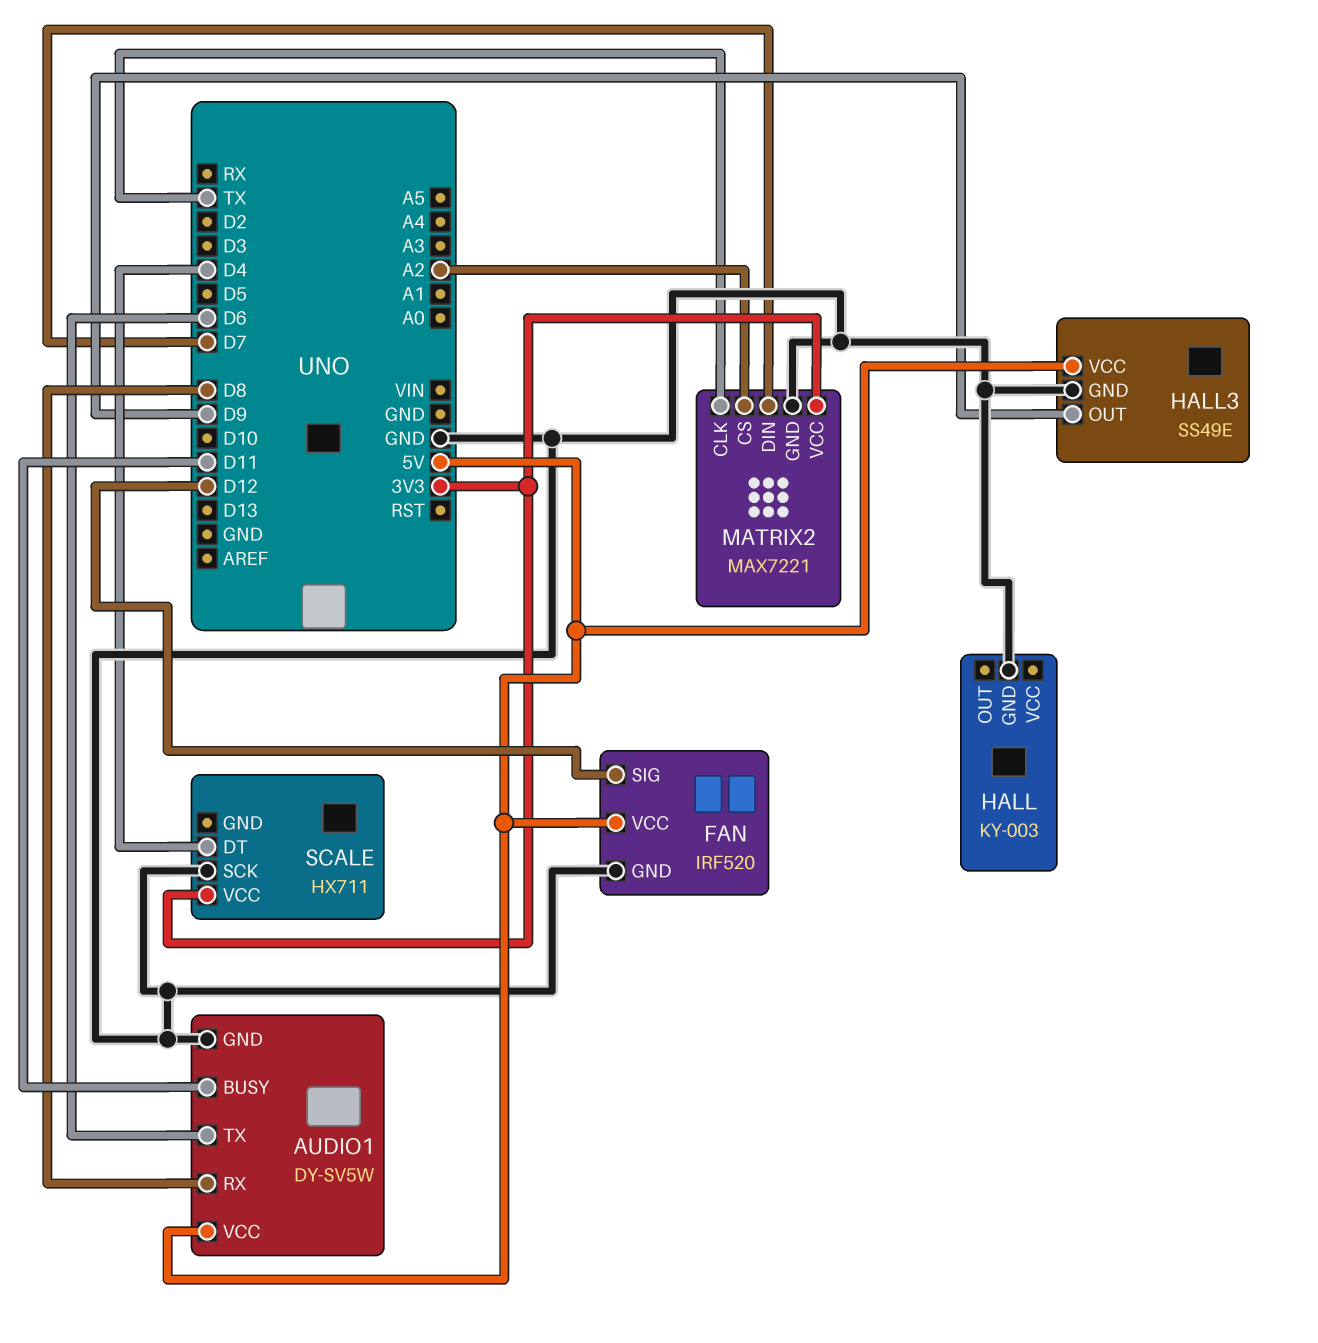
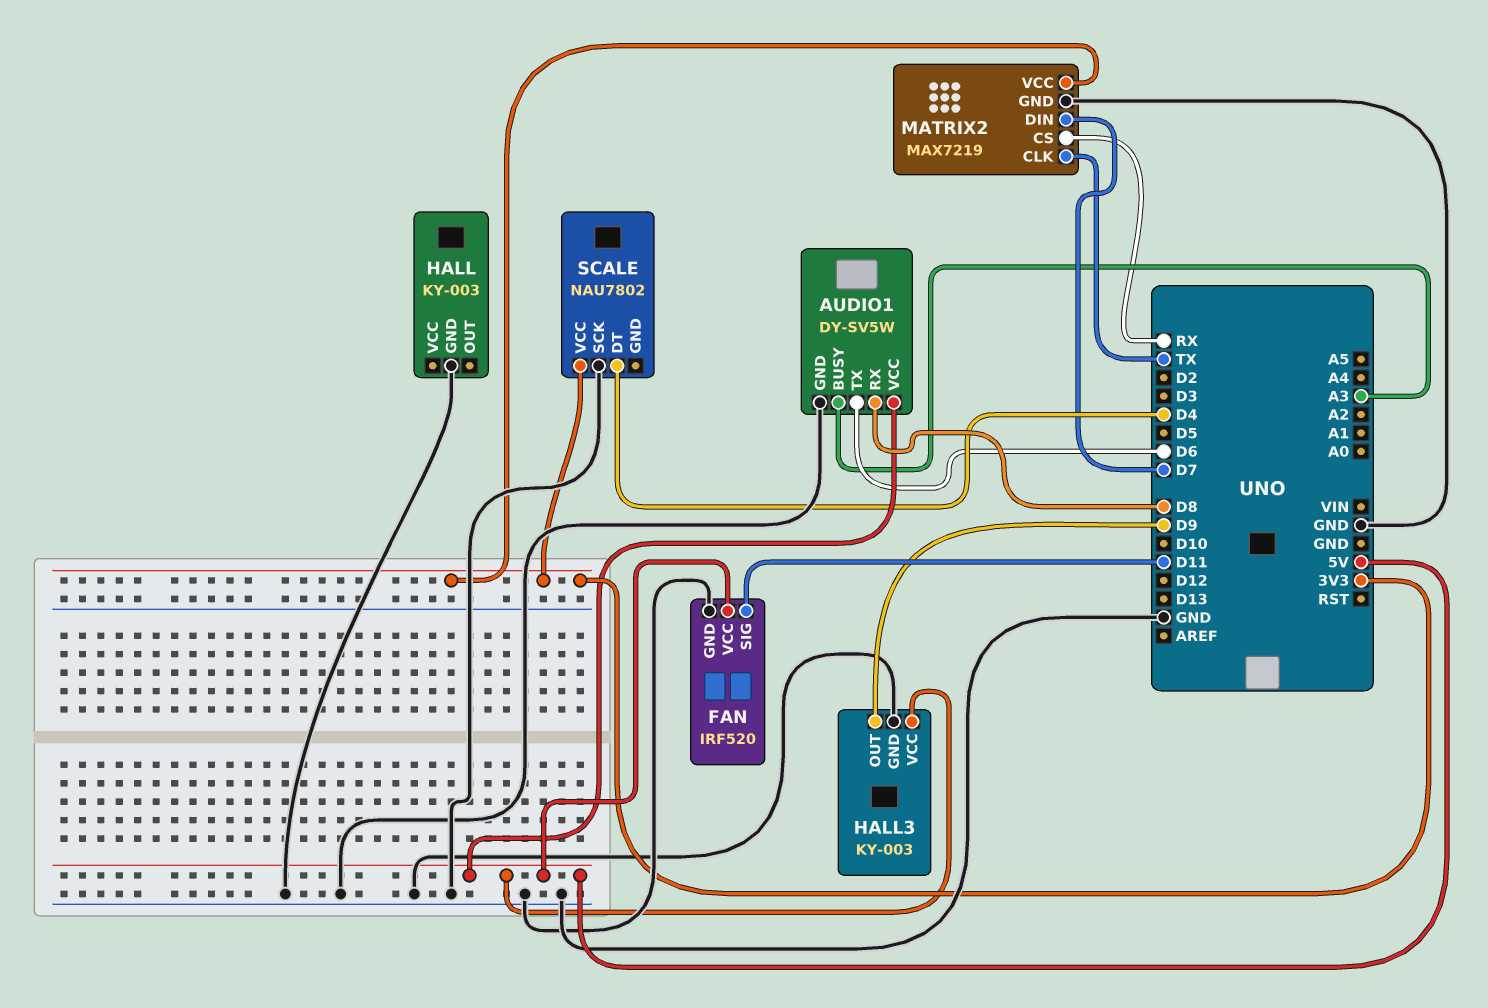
AUDIO1 pin BUSY: D11 -> A3
FAN pin SIG: D12 -> D11
HALL3: SS49E -> KY-003
MATRIX2: MAX7221 -> MAX7219
MATRIX2 pin CS: A2 -> RX
SCALE: HX711 -> NAU7802

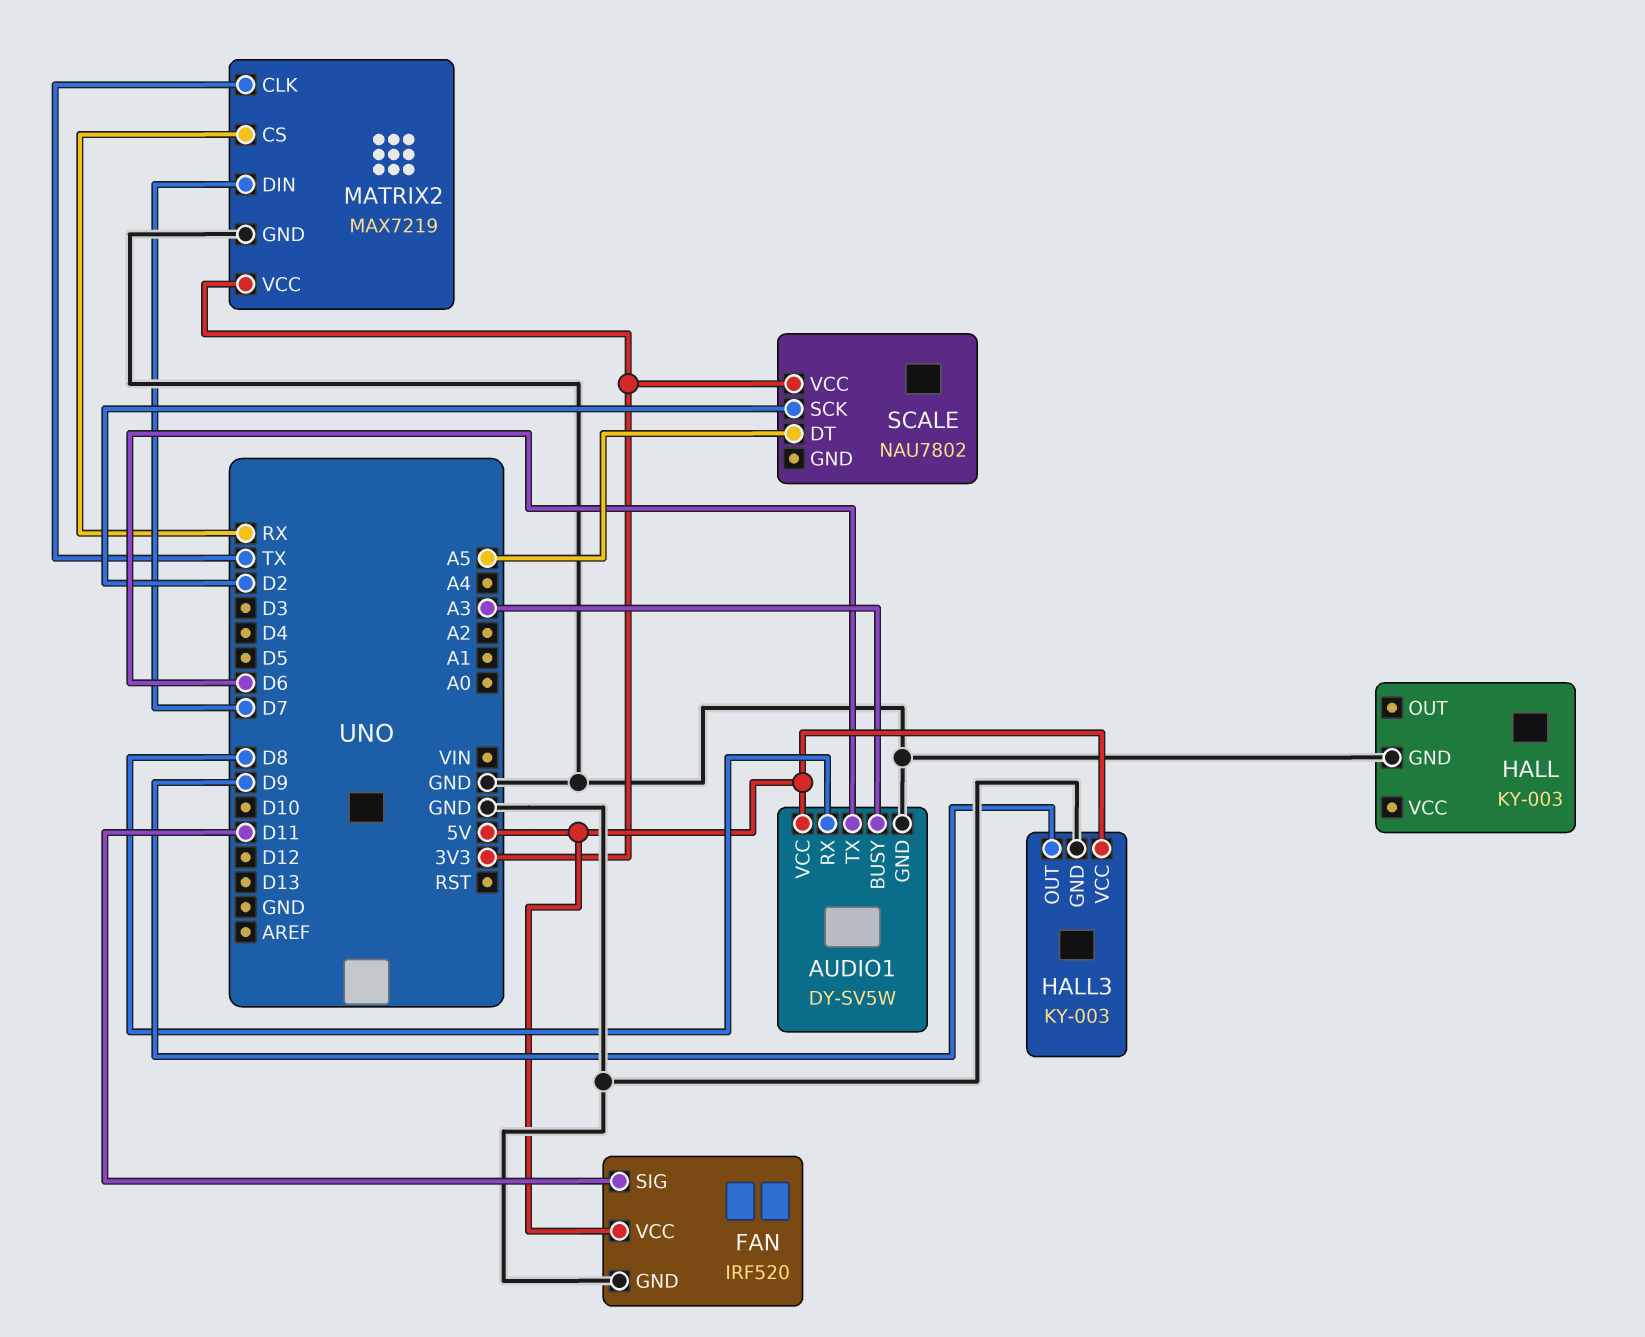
SCALE pin DT: D4 -> A5
SCALE pin SCK: GND -> D2

